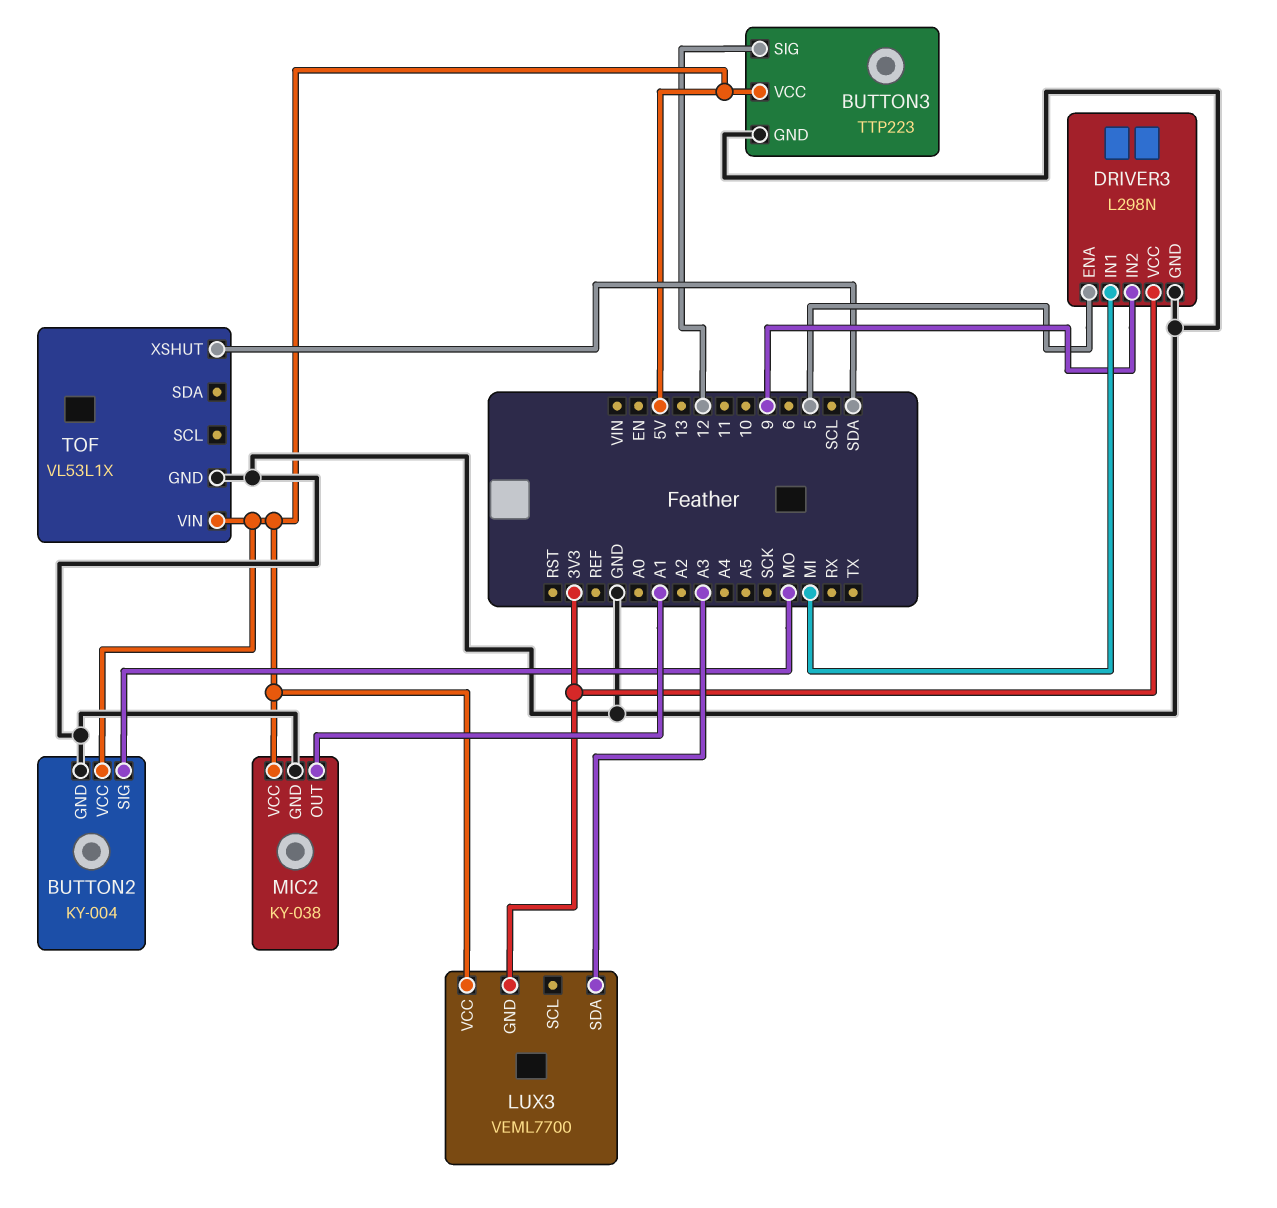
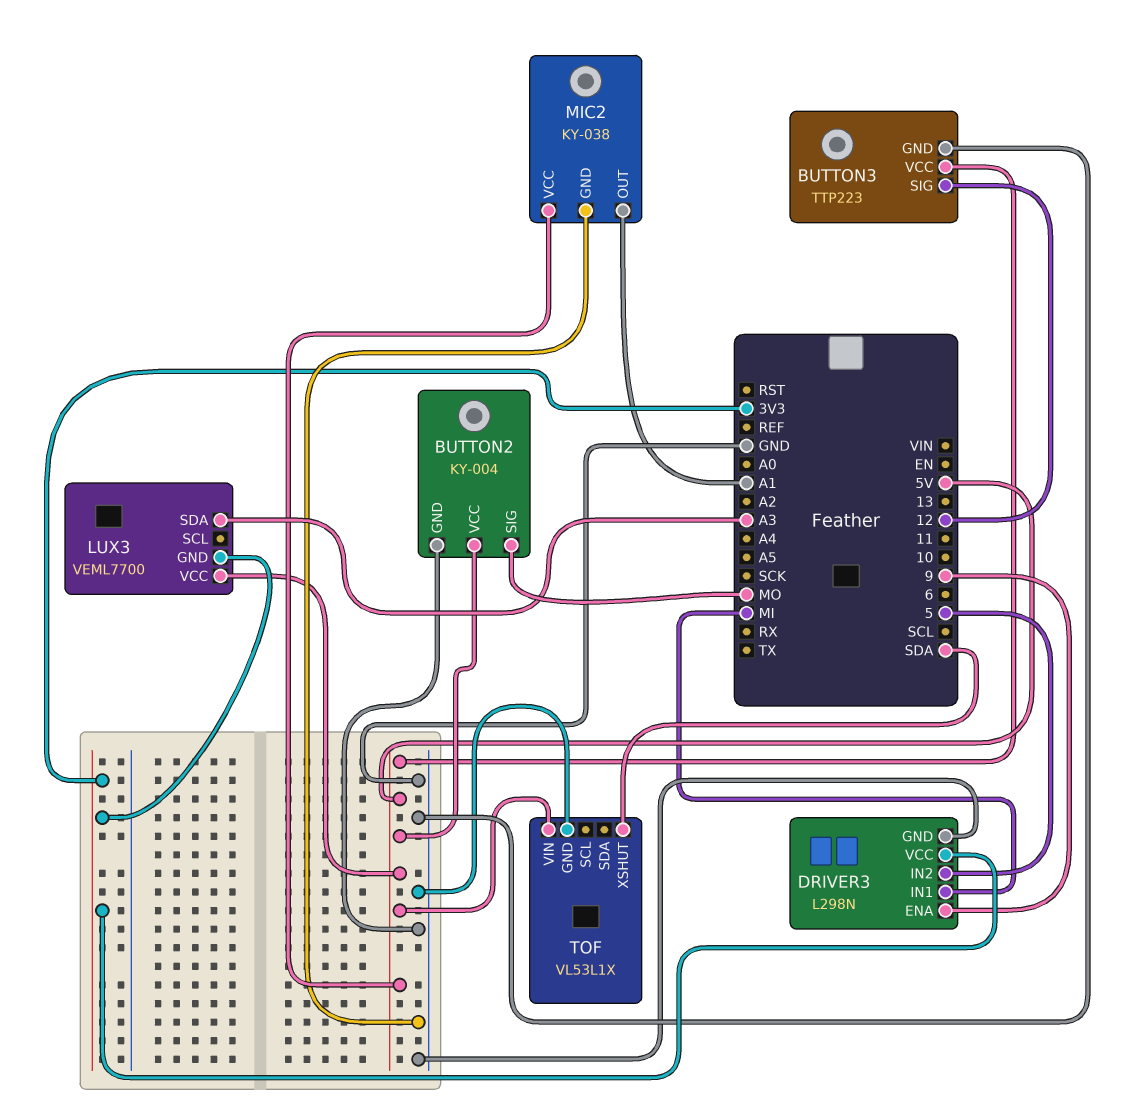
DRIVER3 pin ENA: 5 -> 9
DRIVER3 pin IN2: 9 -> 5

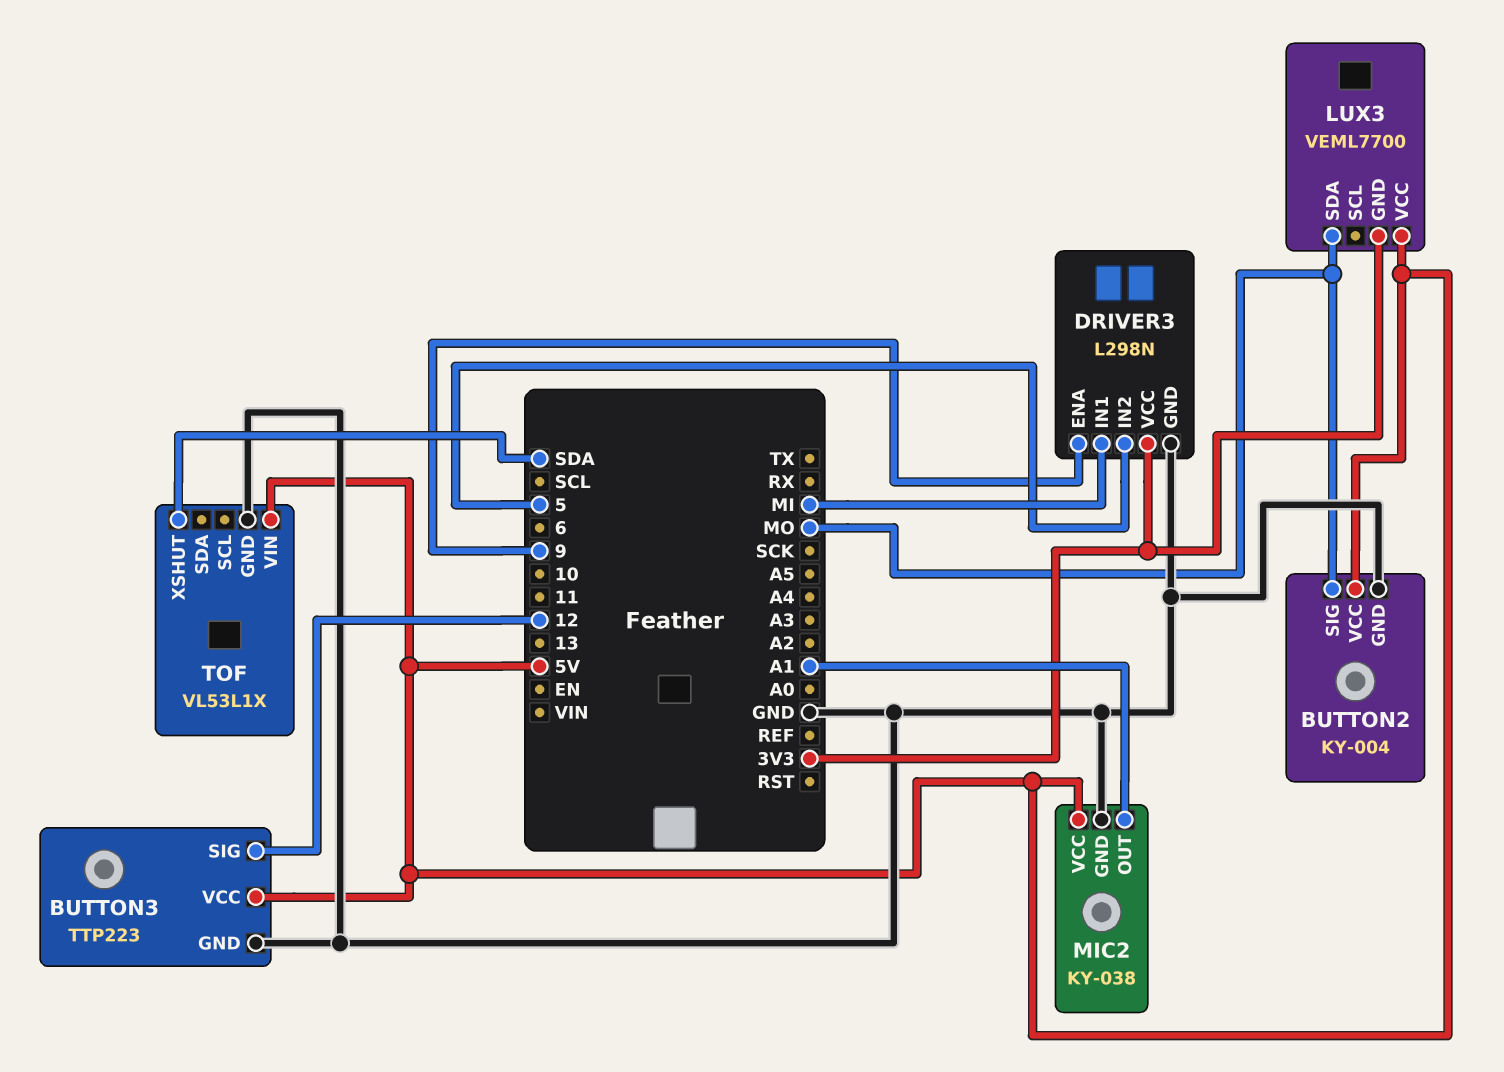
LUX3 pin SDA: A3 -> MO

